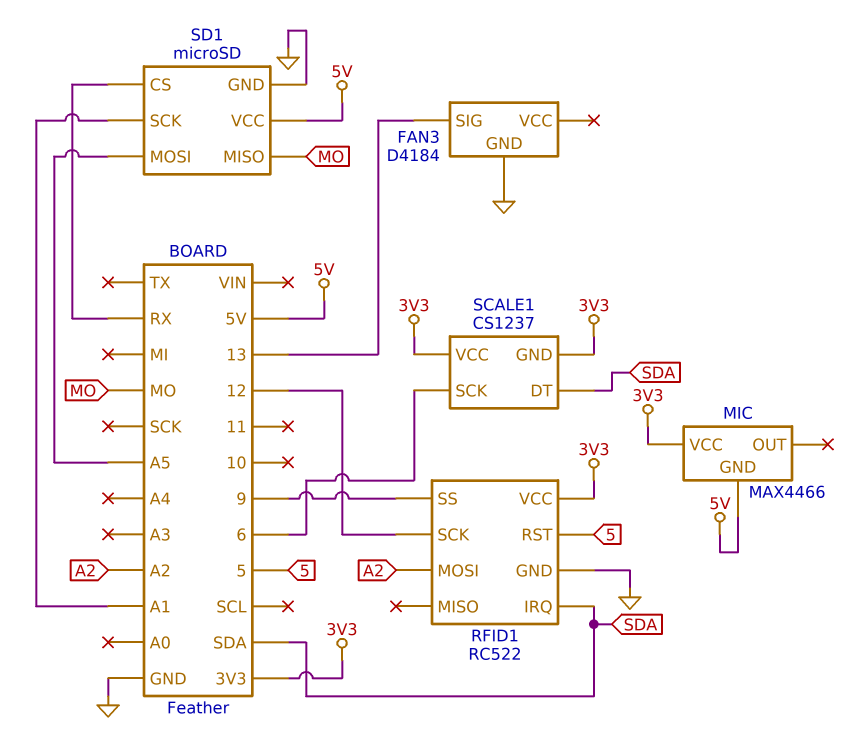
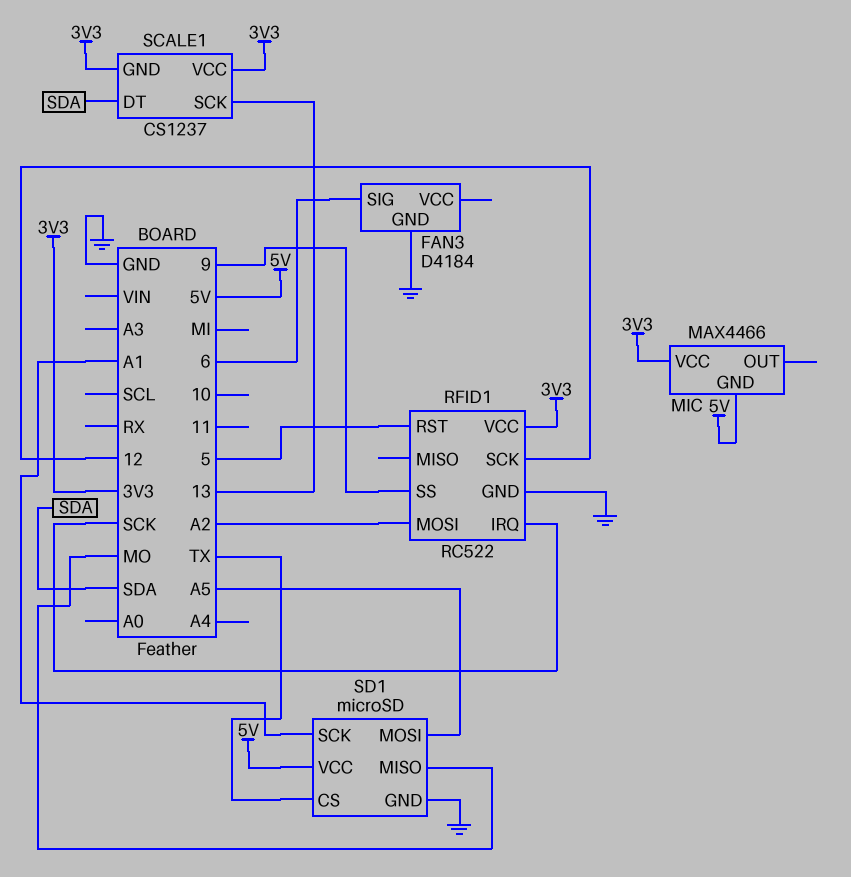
FAN3 pin SIG: 13 -> 6
RFID1 pin IRQ: SDA -> SCK
SCALE1 pin SCK: 6 -> 13
SD1 pin CS: RX -> TX

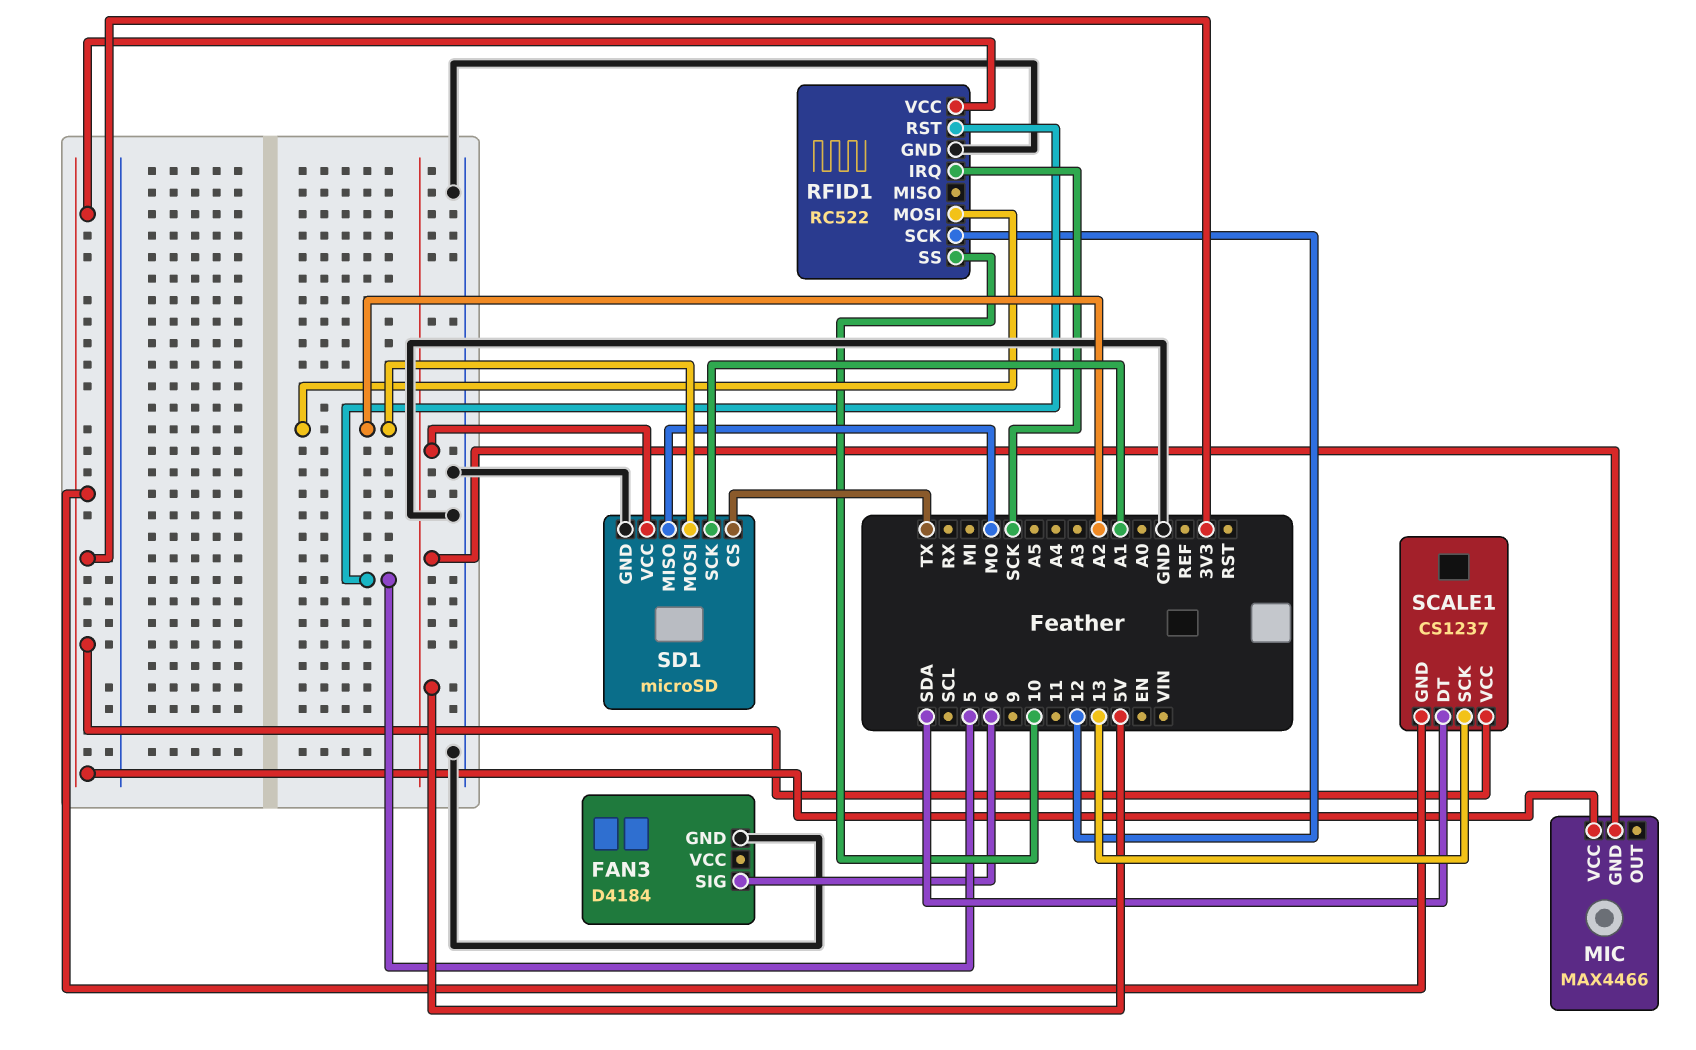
RFID1 pin SS: 9 -> 10
SD1 pin MOSI: A5 -> A2

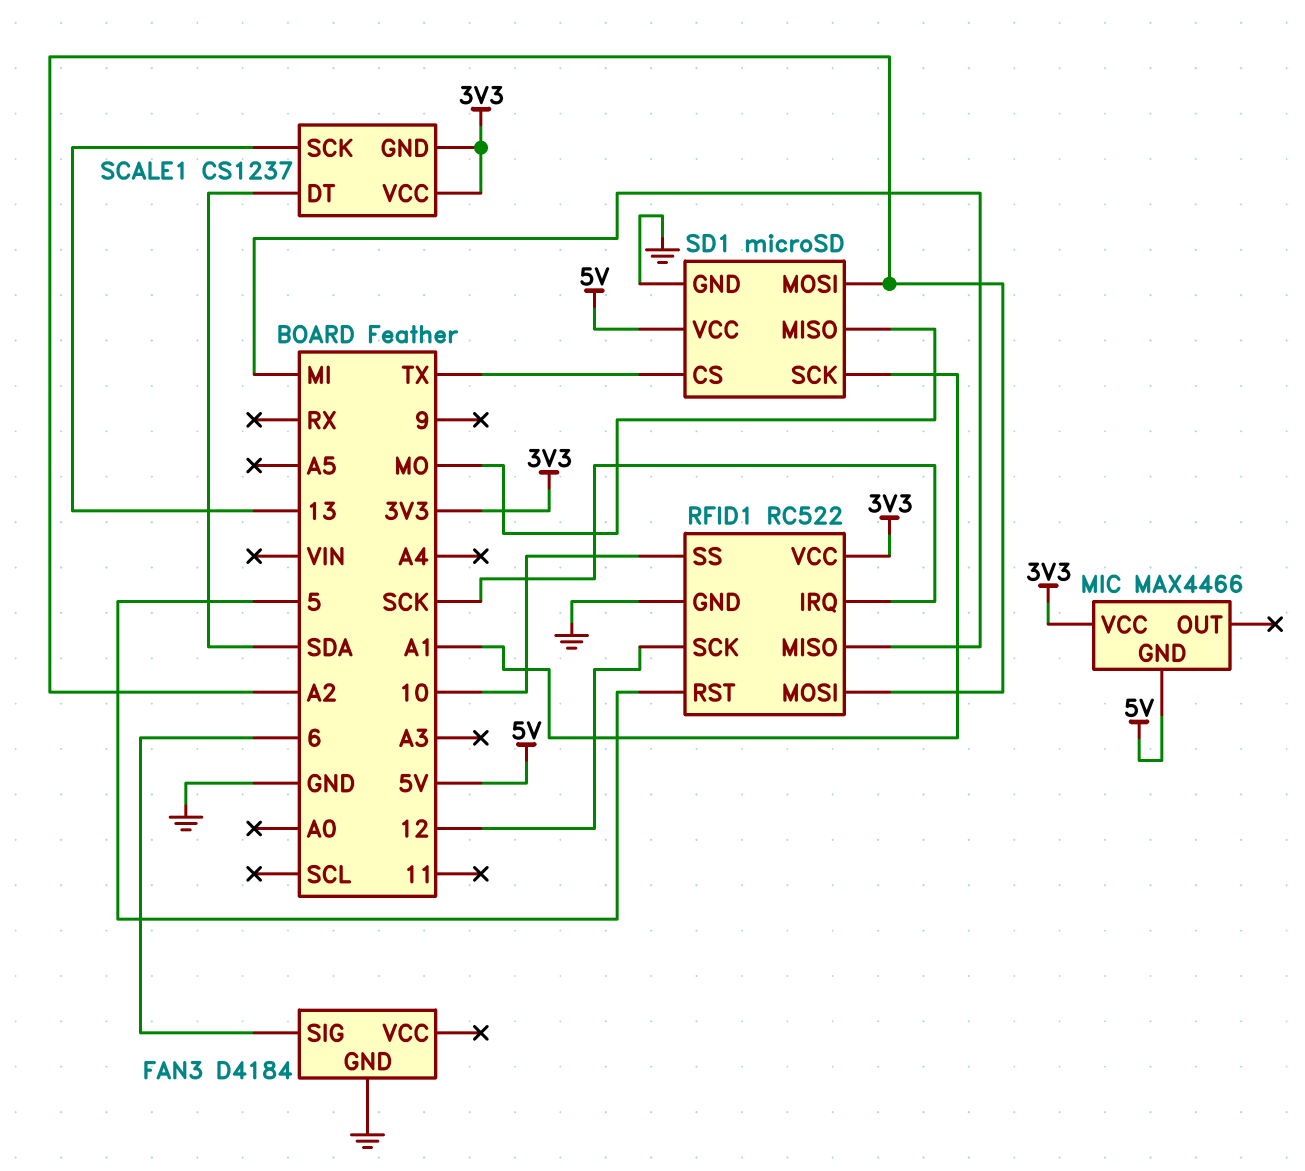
RFID1 pin MISO: none -> MI

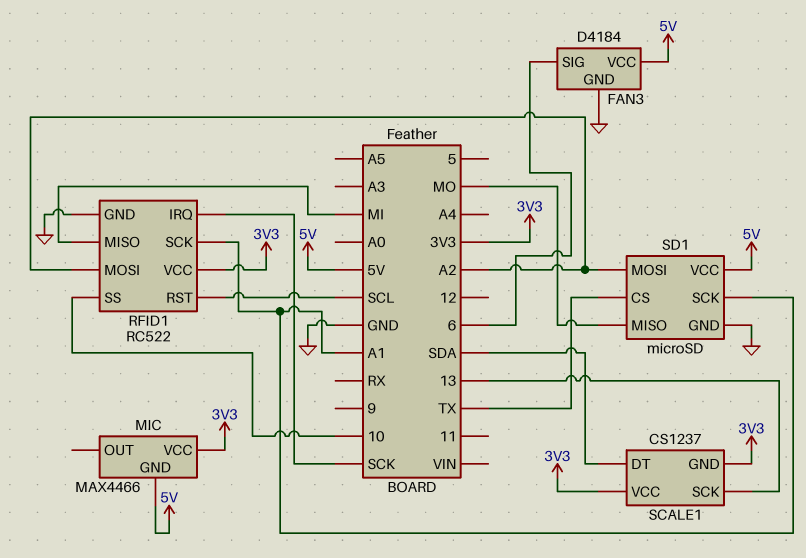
FAN3 pin VCC: none -> 5V
RFID1 pin RST: 5 -> SCL
RFID1 pin SCK: 12 -> A1

